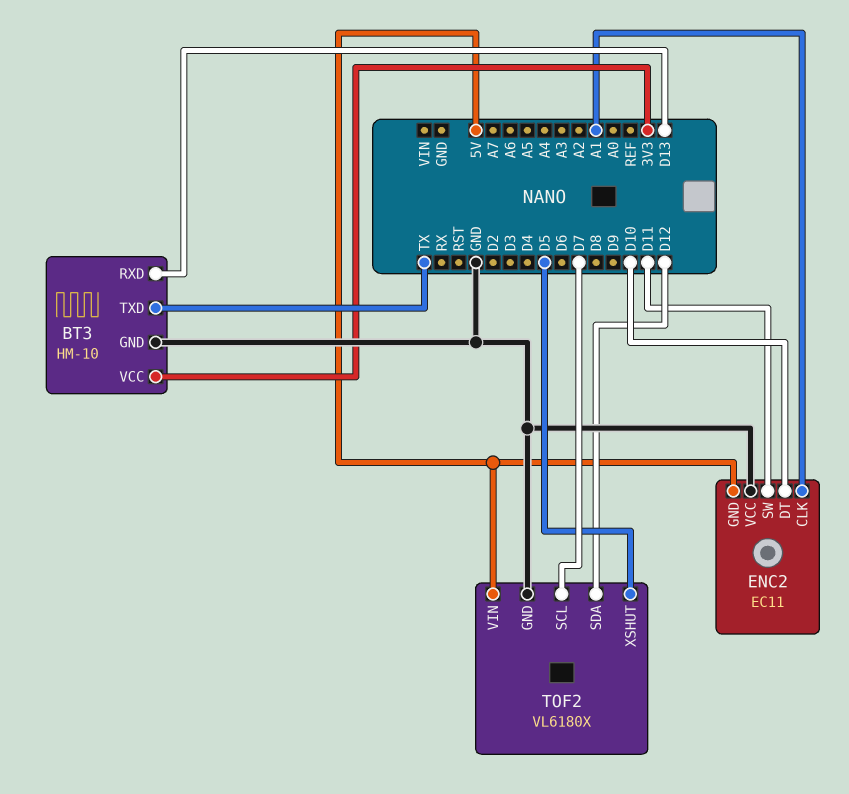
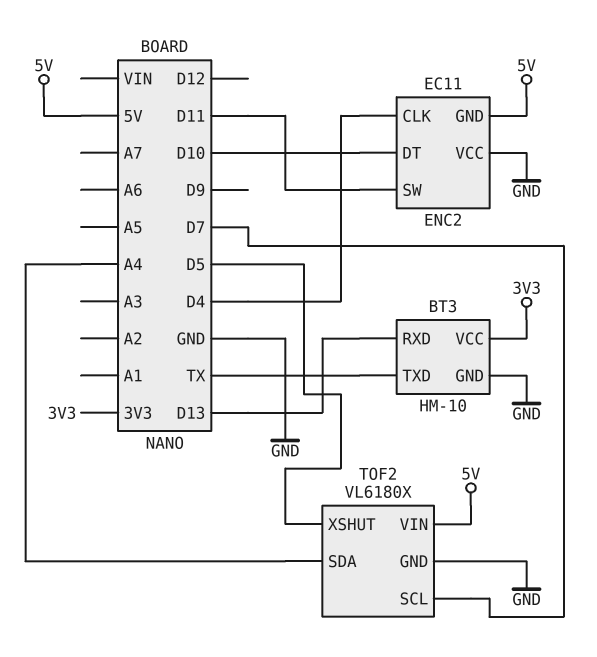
ENC2 pin CLK: A1 -> D4
TOF2 pin SDA: D12 -> A4

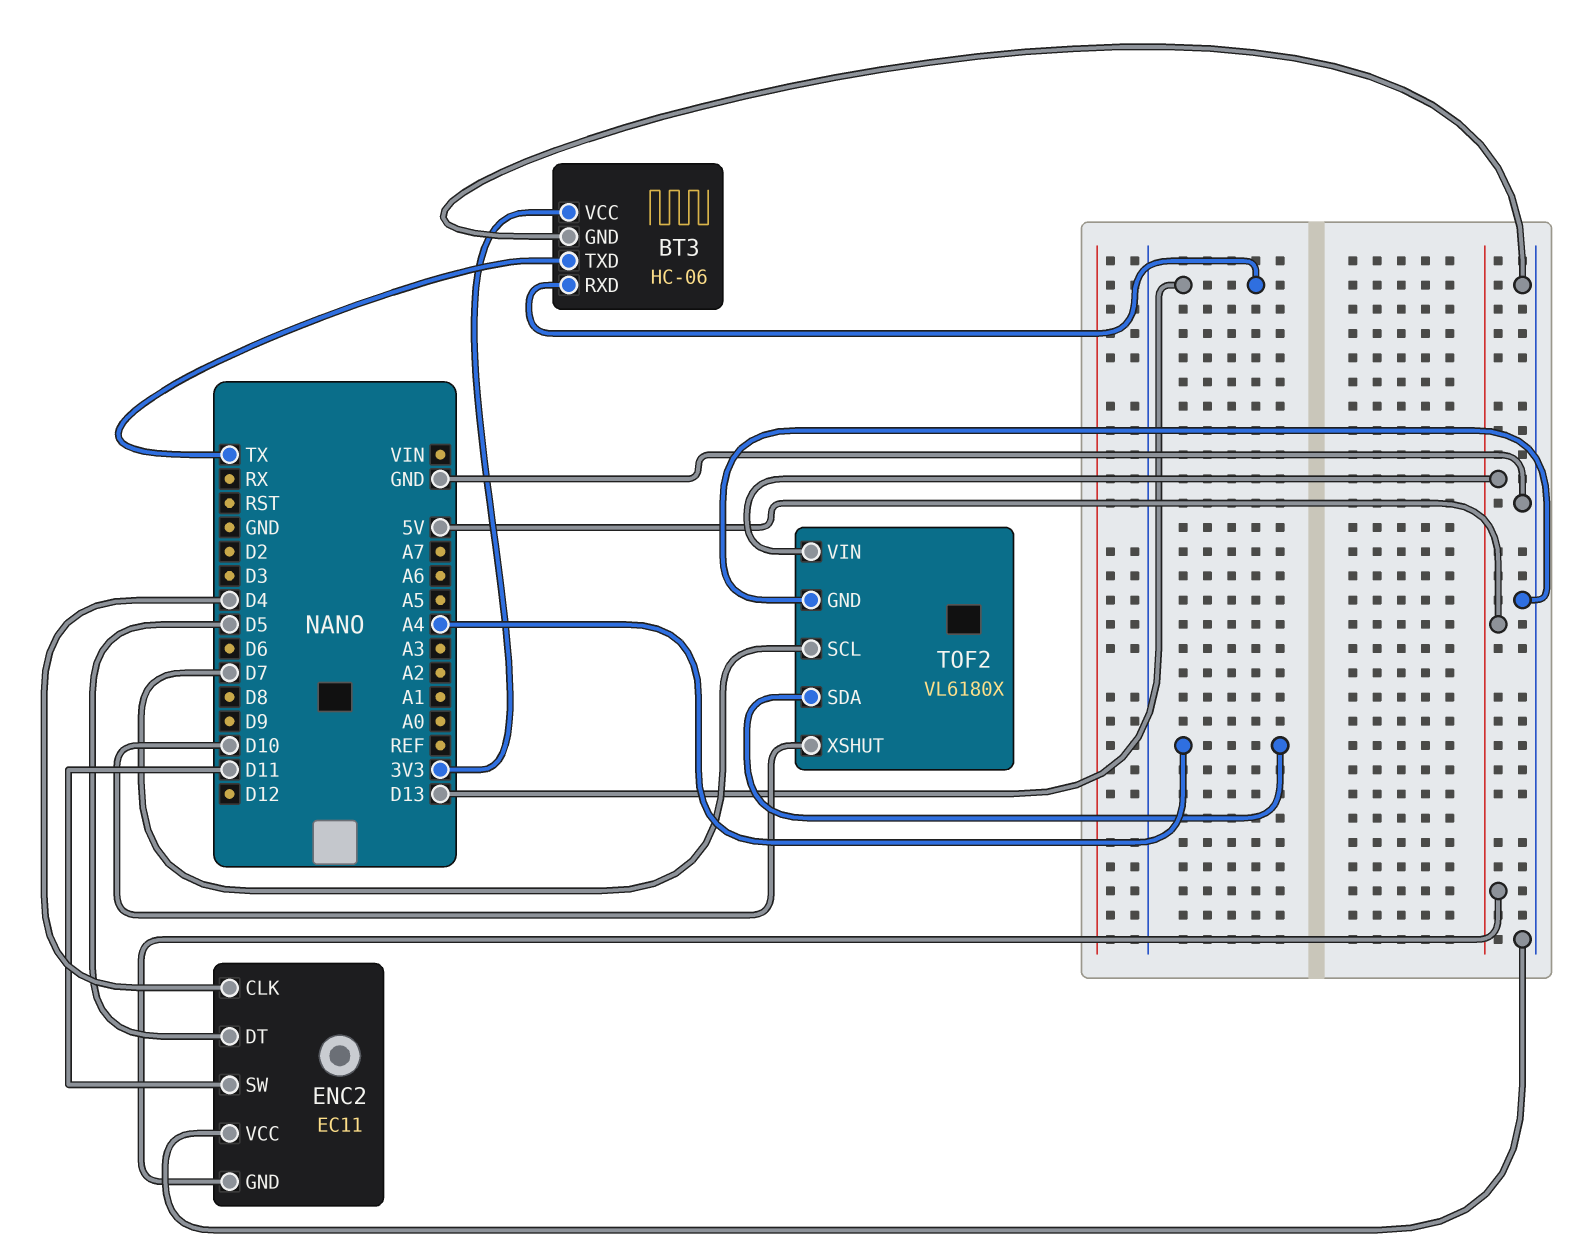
BT3: HM-10 -> HC-06
ENC2 pin DT: D10 -> D5
TOF2 pin XSHUT: D5 -> D10

